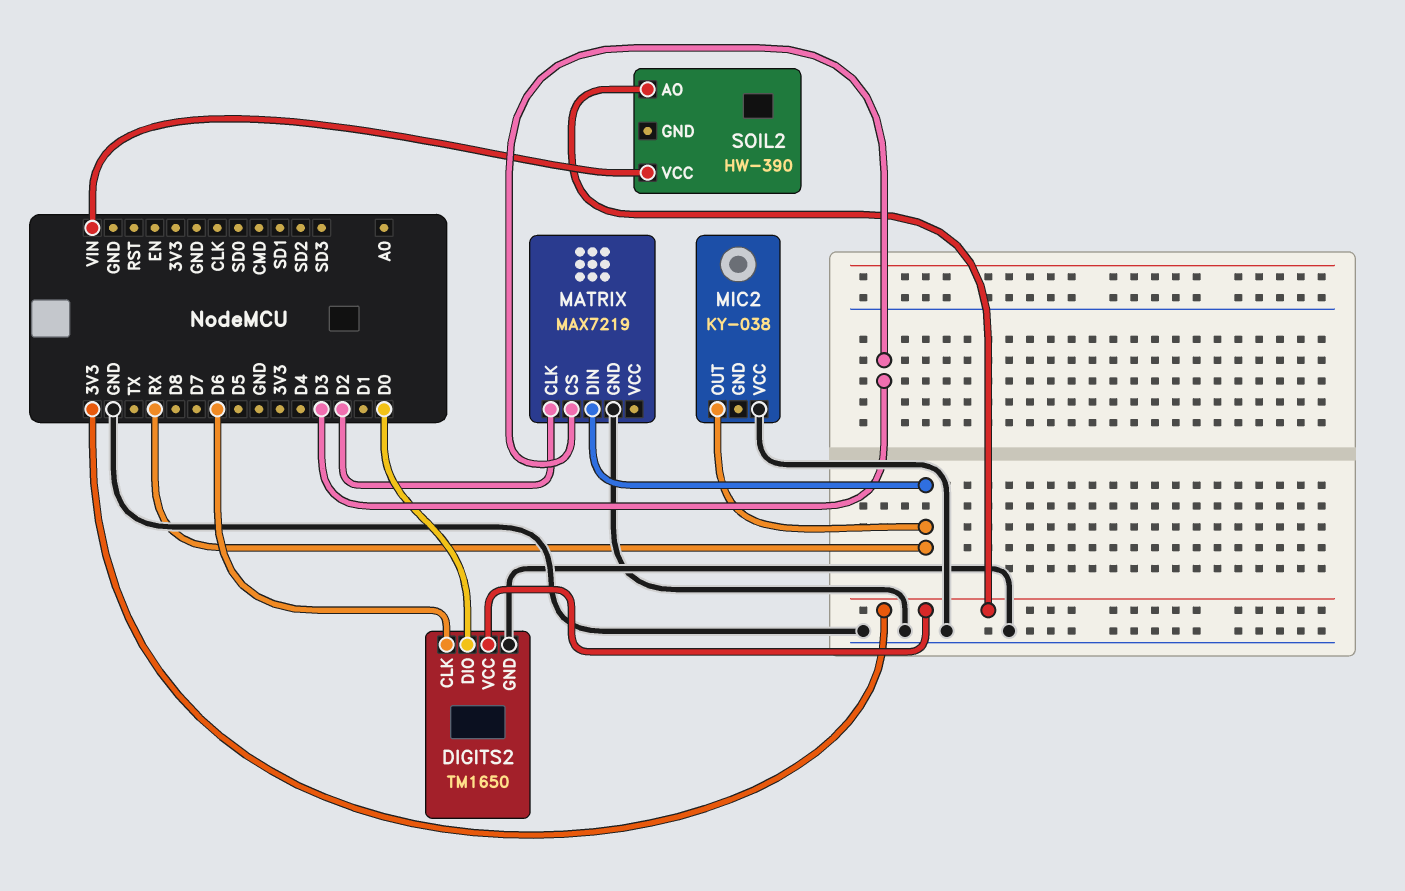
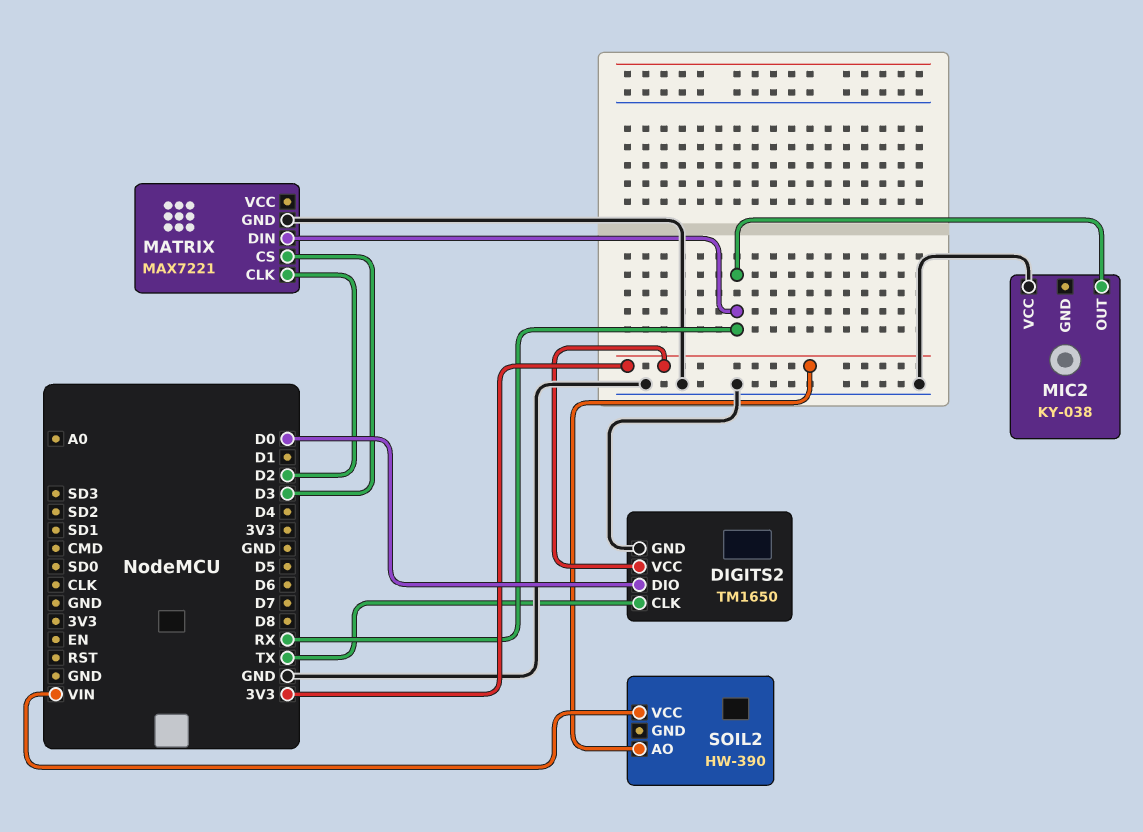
DIGITS2 pin CLK: D6 -> TX
MATRIX: MAX7219 -> MAX7221

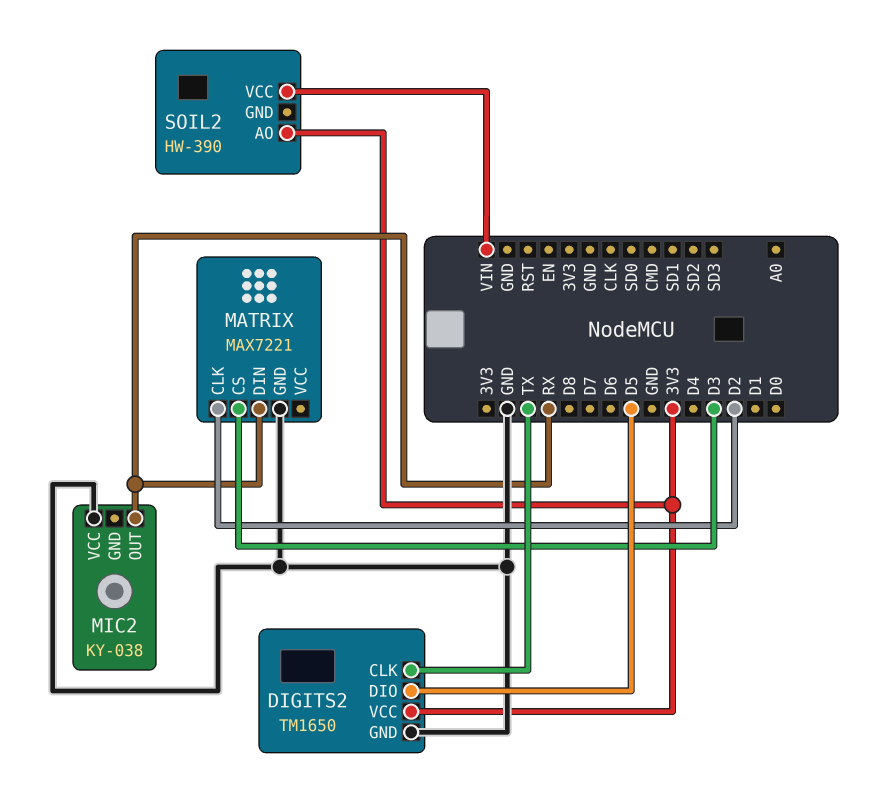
DIGITS2 pin DIO: D0 -> D5

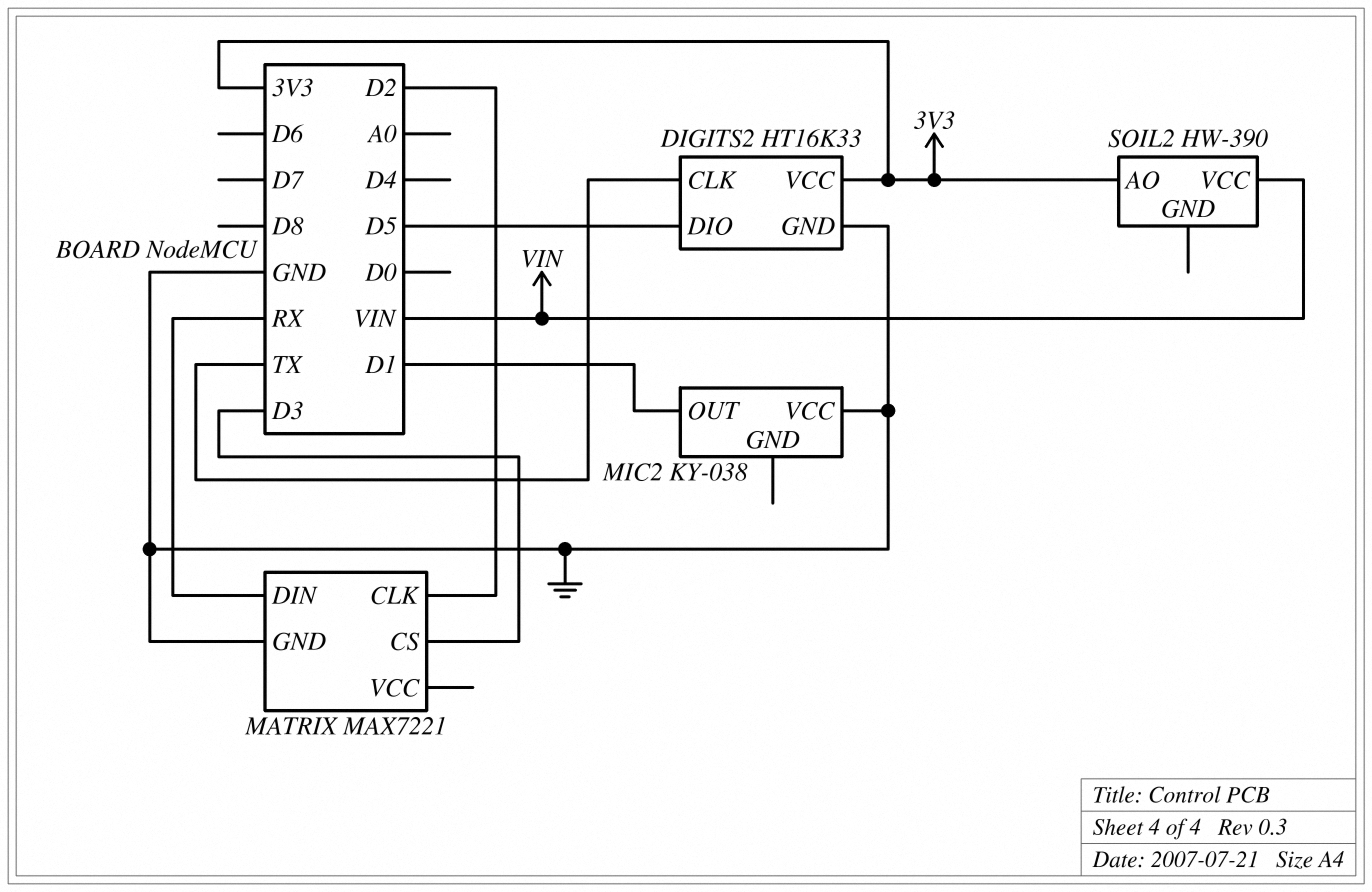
DIGITS2: TM1650 -> HT16K33
MIC2 pin OUT: RX -> D1

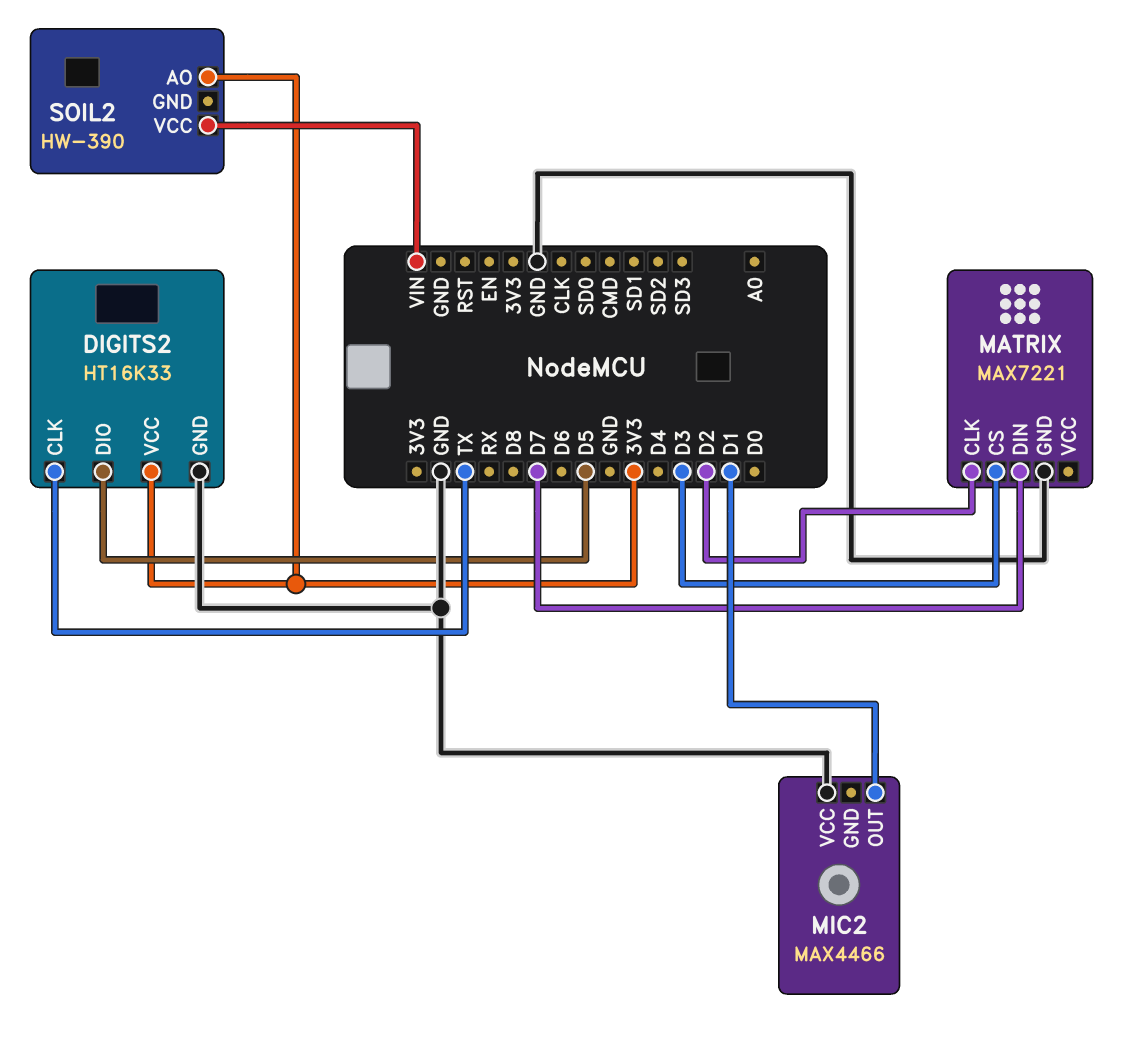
MATRIX pin DIN: RX -> D7
MIC2: KY-038 -> MAX4466

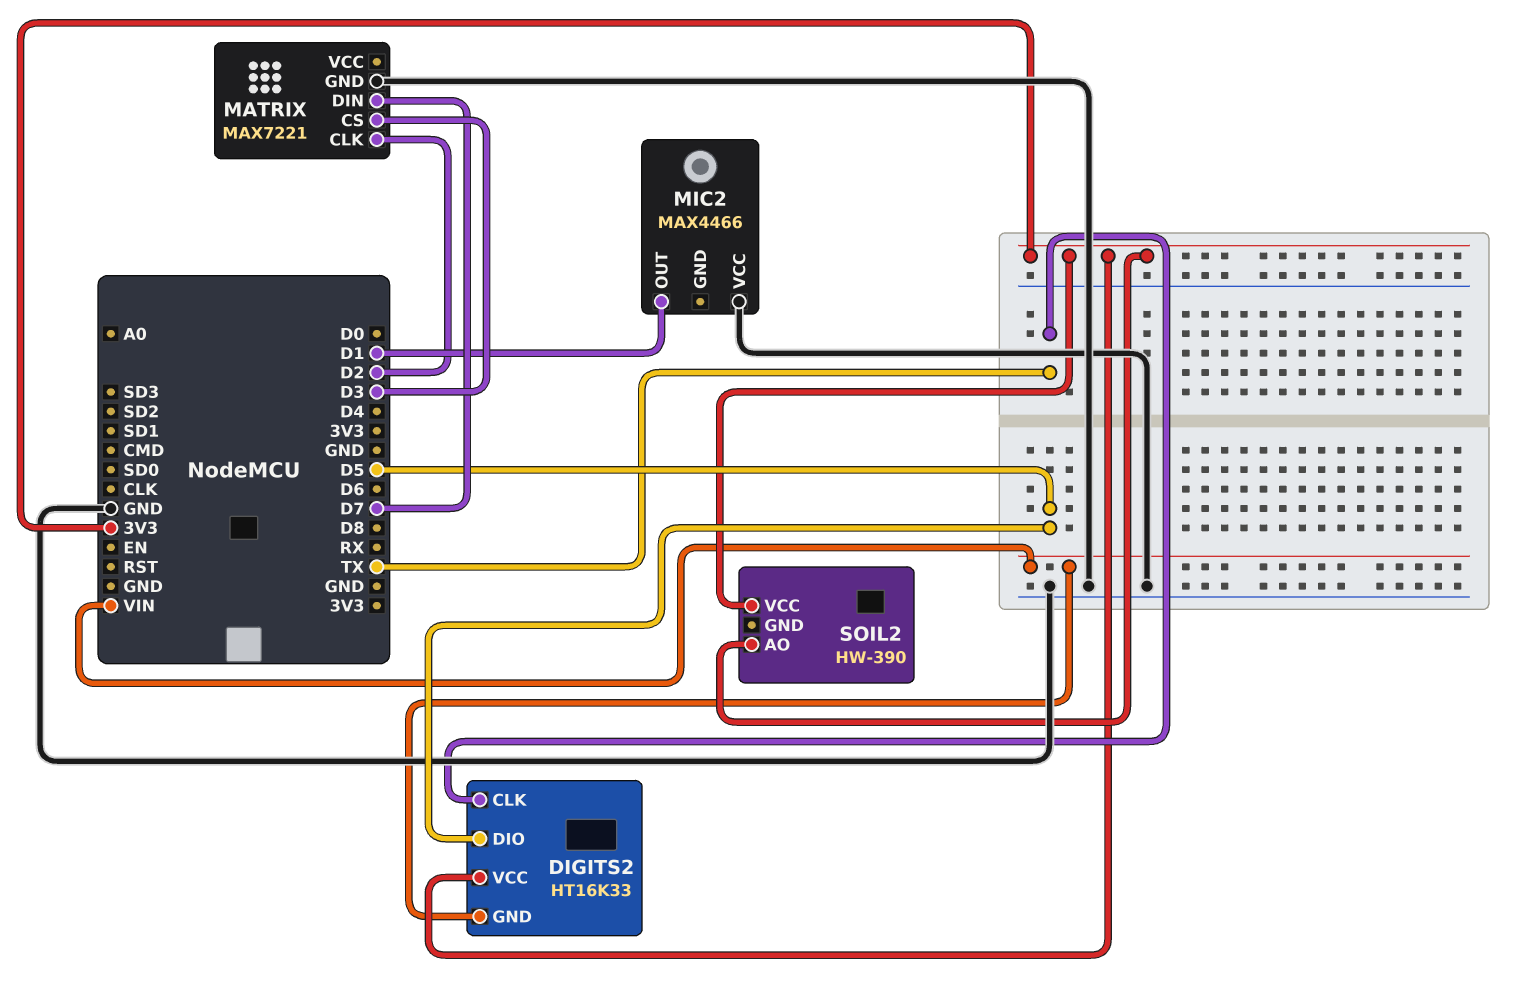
DIGITS2 pin GND: GND -> VIN
SOIL2 pin VCC: VIN -> 3V3

